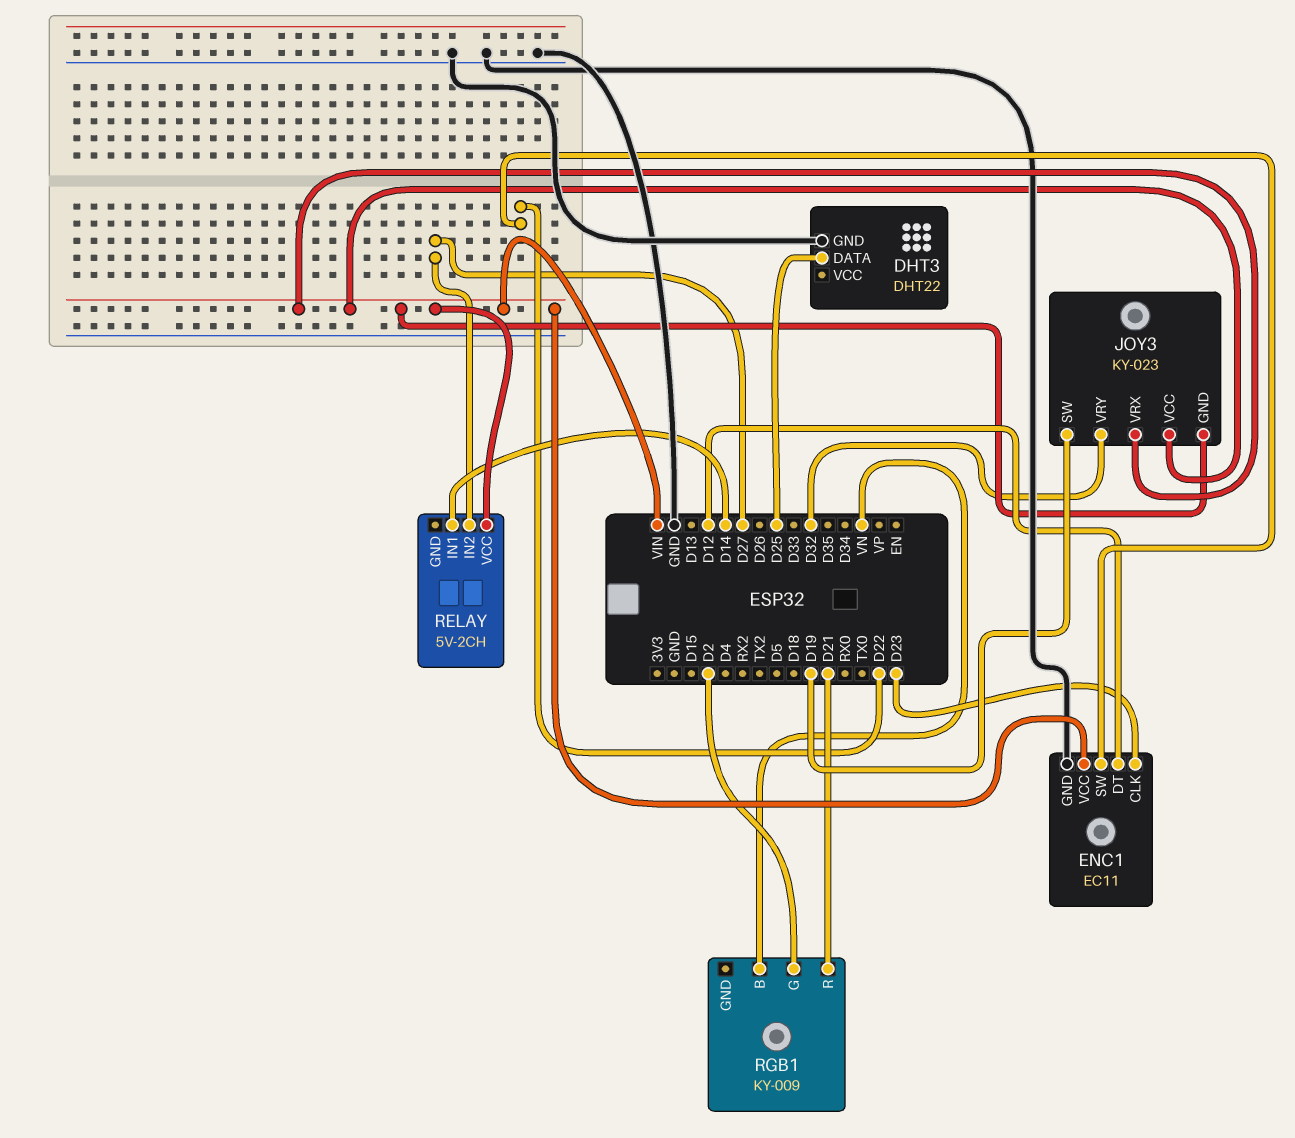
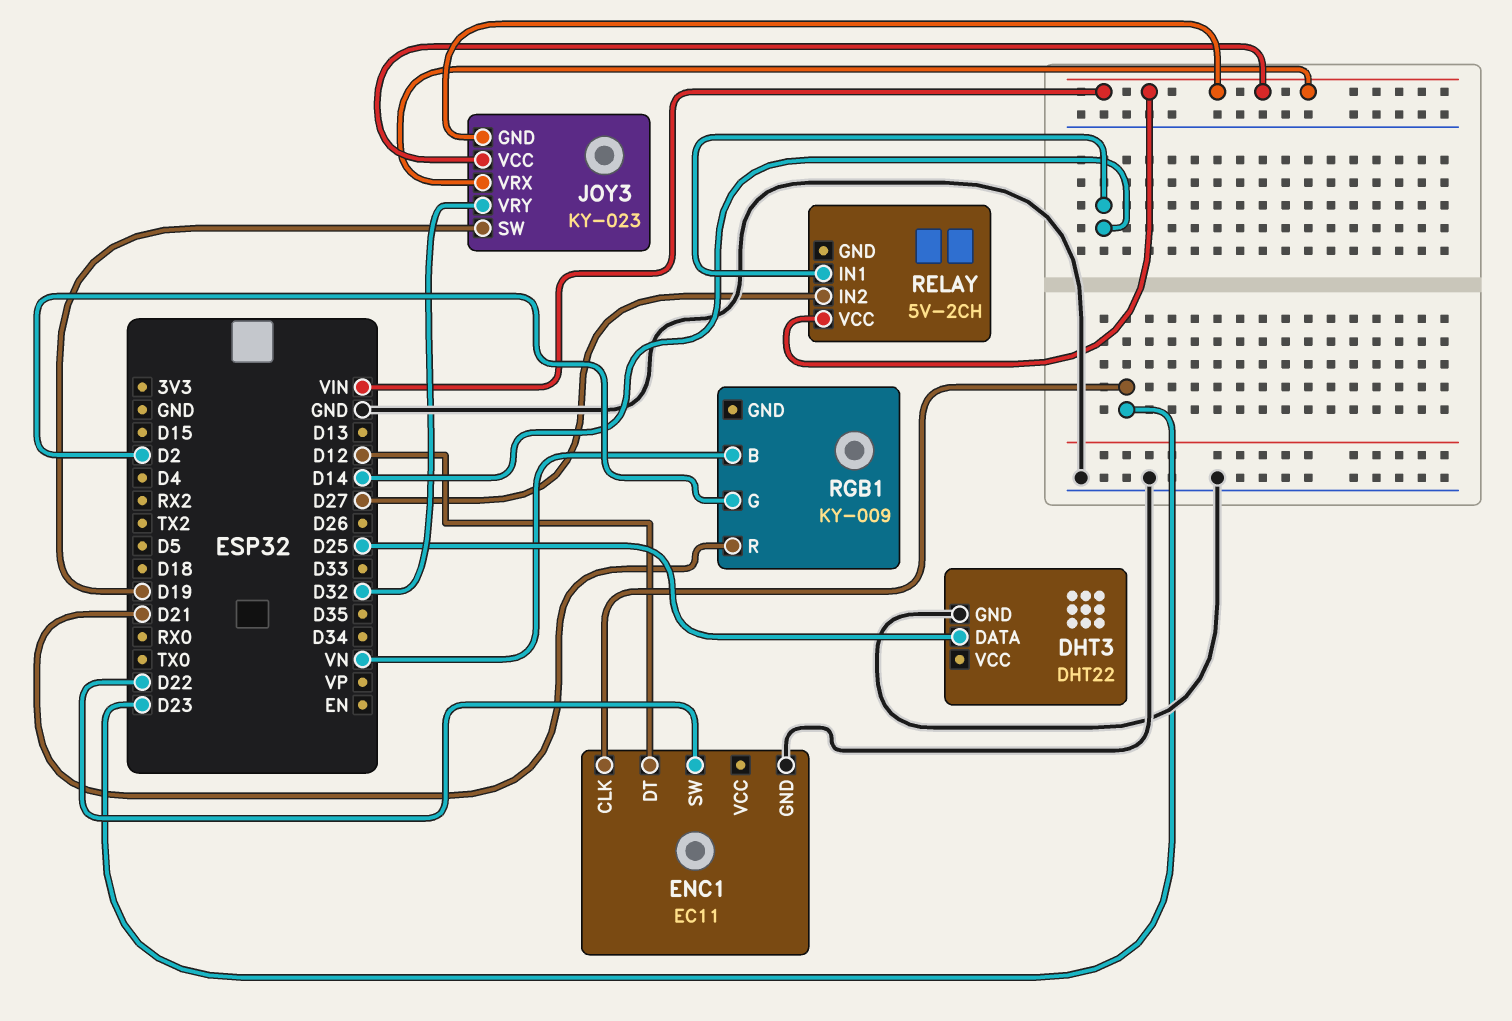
ENC1 pin VCC: VIN -> none

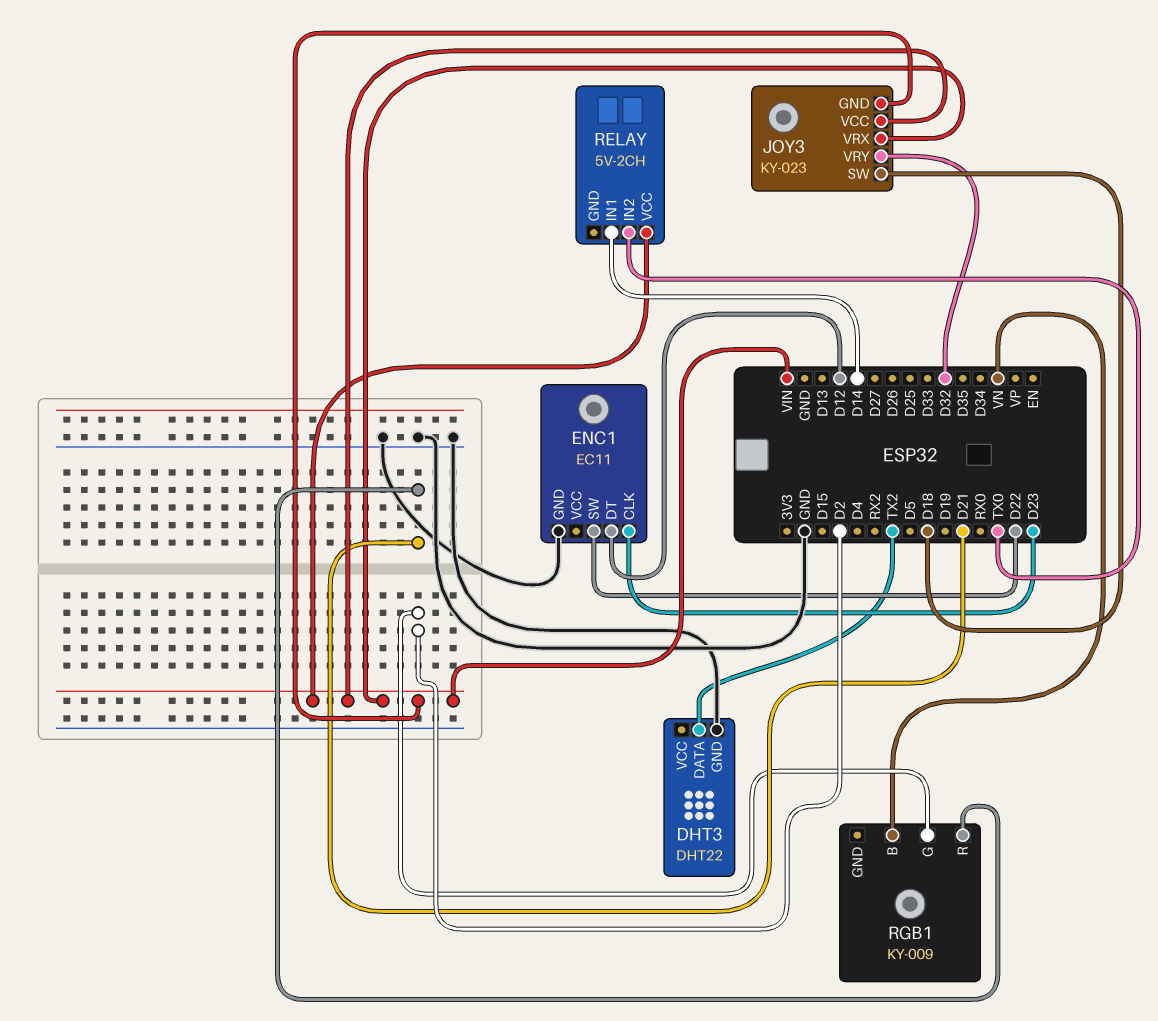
DHT3 pin DATA: D25 -> TX2
JOY3 pin SW: D19 -> D18
RELAY pin IN2: D27 -> TX0

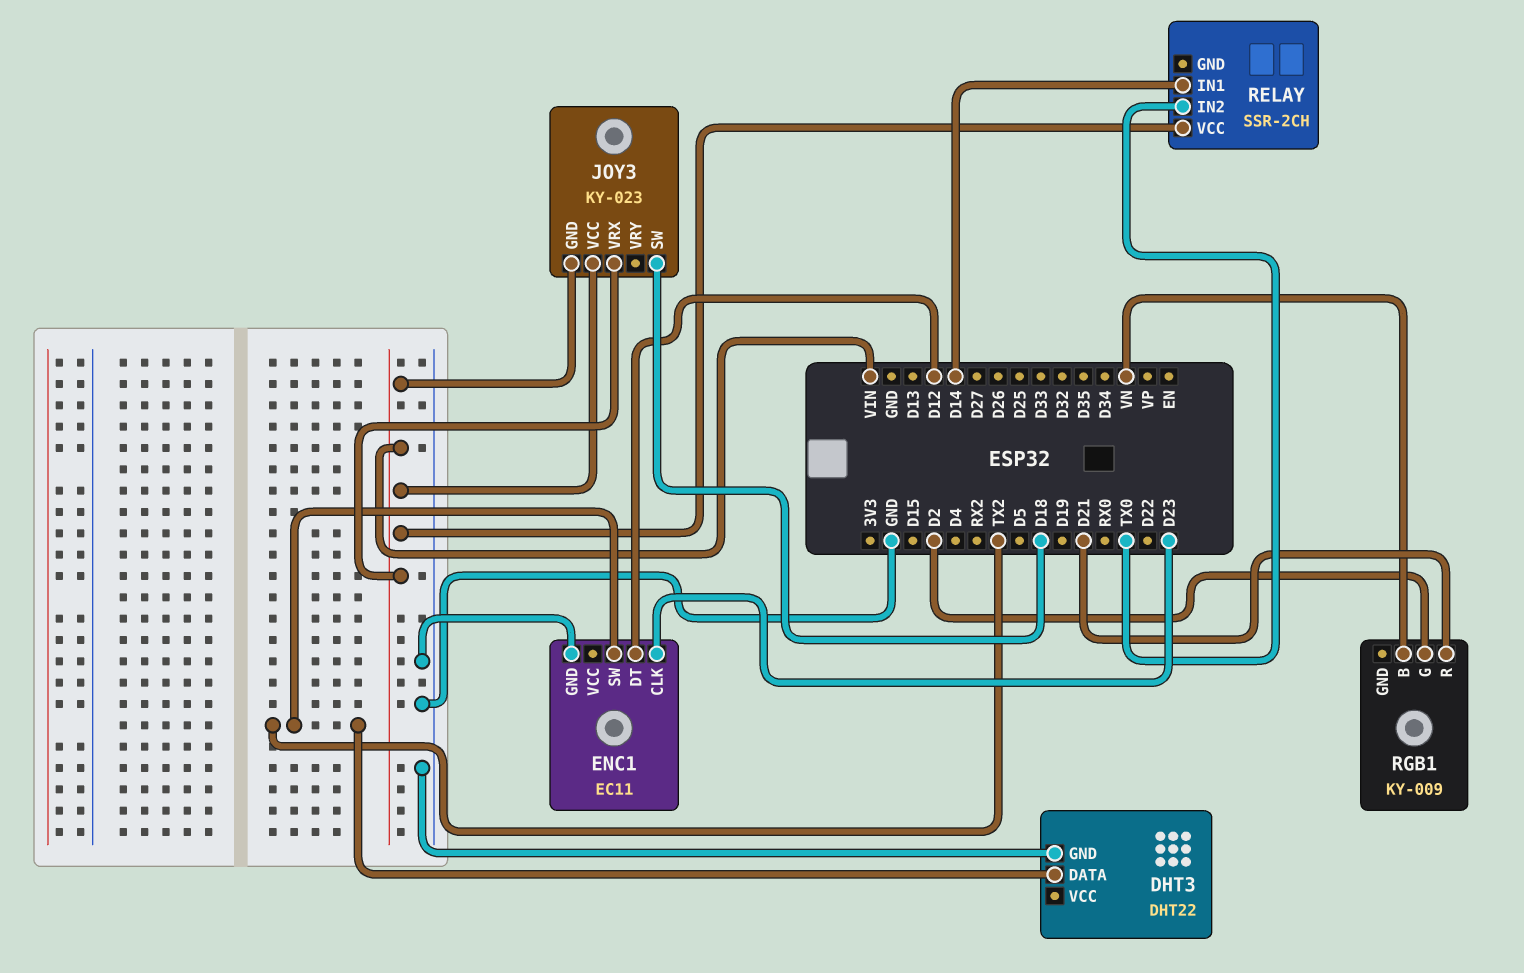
ENC1 pin SW: D22 -> TX2
JOY3 pin VRY: D32 -> none
RELAY: 5V-2CH -> SSR-2CH

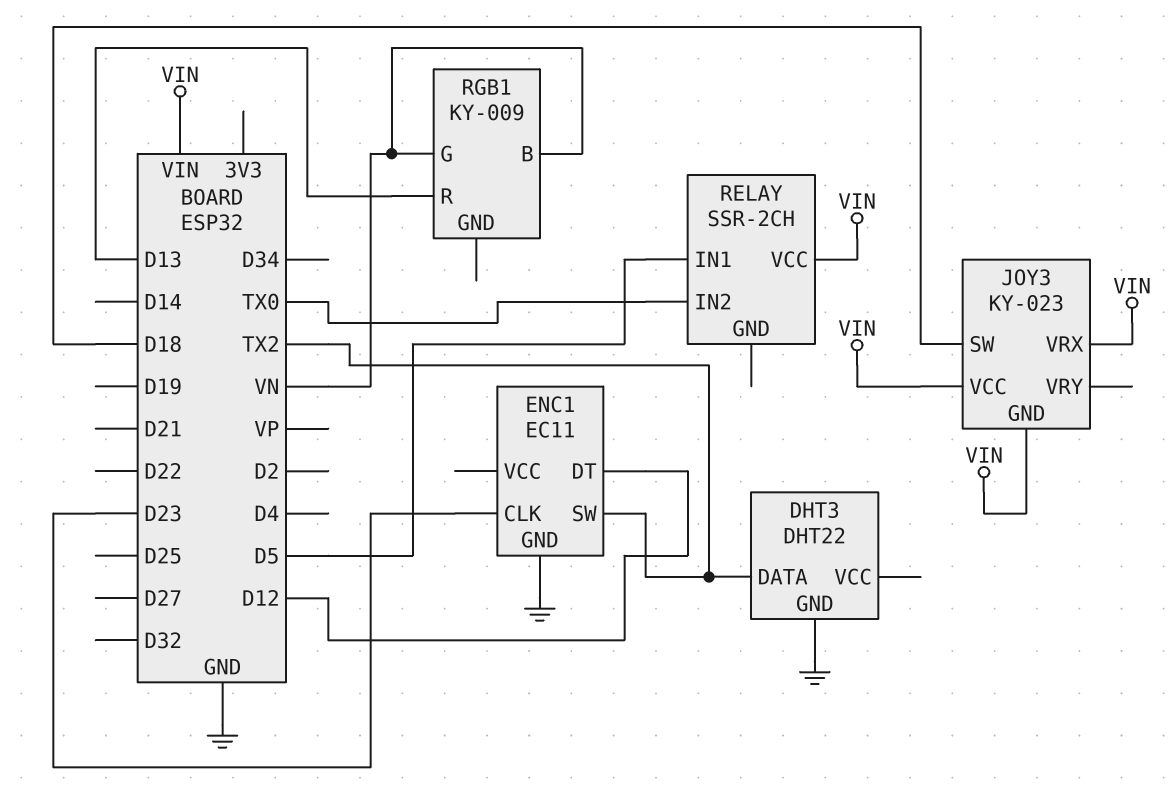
RELAY pin IN1: D14 -> D5
RGB1 pin G: D2 -> VN
RGB1 pin R: D21 -> D13

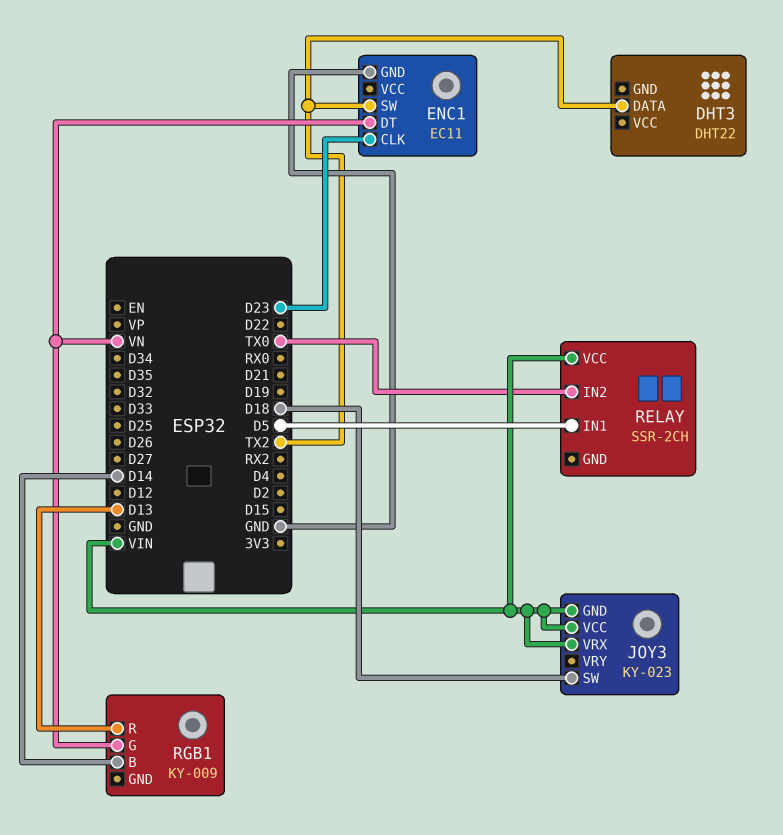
DHT3 pin GND: GND -> none
ENC1 pin DT: D12 -> VN
RGB1 pin B: VN -> D14

